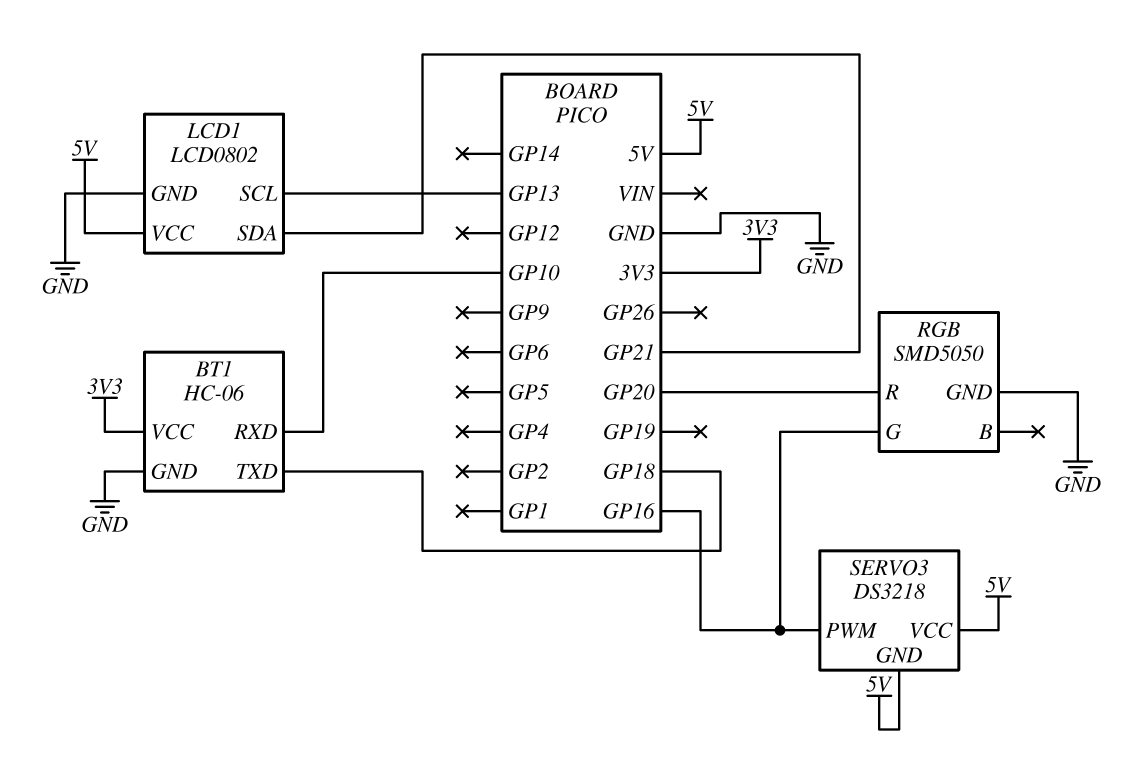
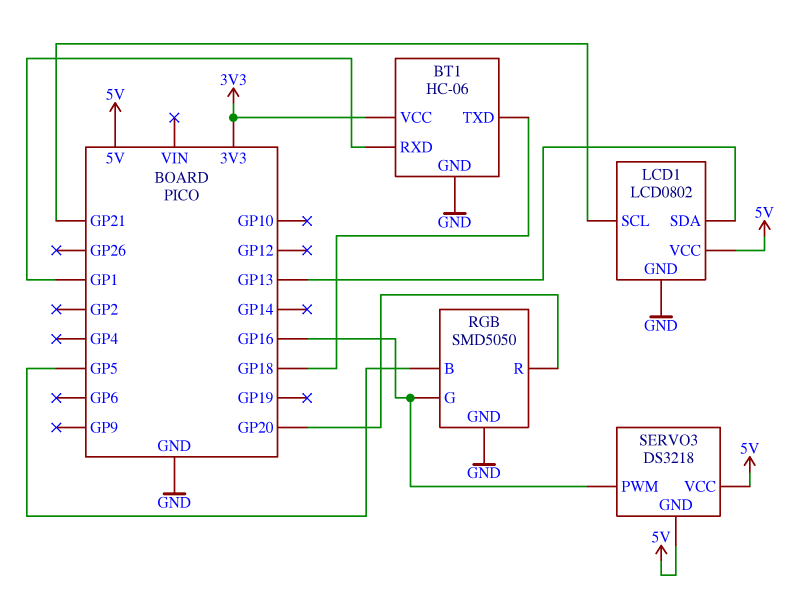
BT1 pin RXD: GP10 -> GP1
LCD1 pin SCL: GP13 -> GP21
LCD1 pin SDA: GP21 -> GP13
RGB pin B: none -> GP5

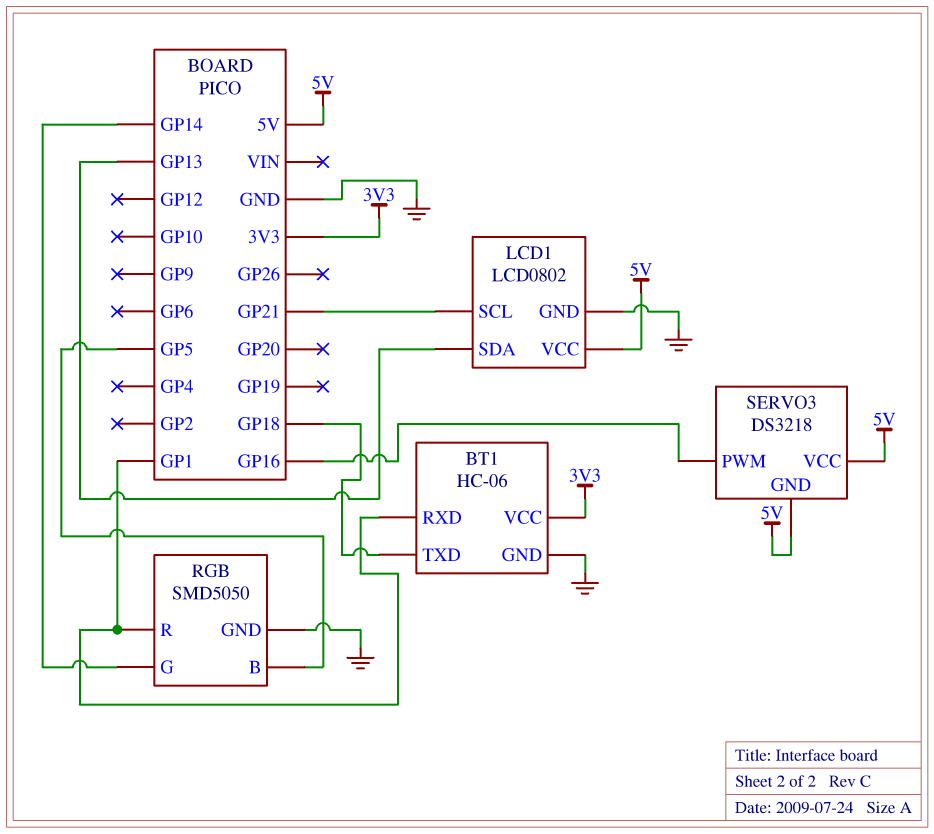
RGB pin G: GP16 -> GP14
RGB pin R: GP20 -> GP1

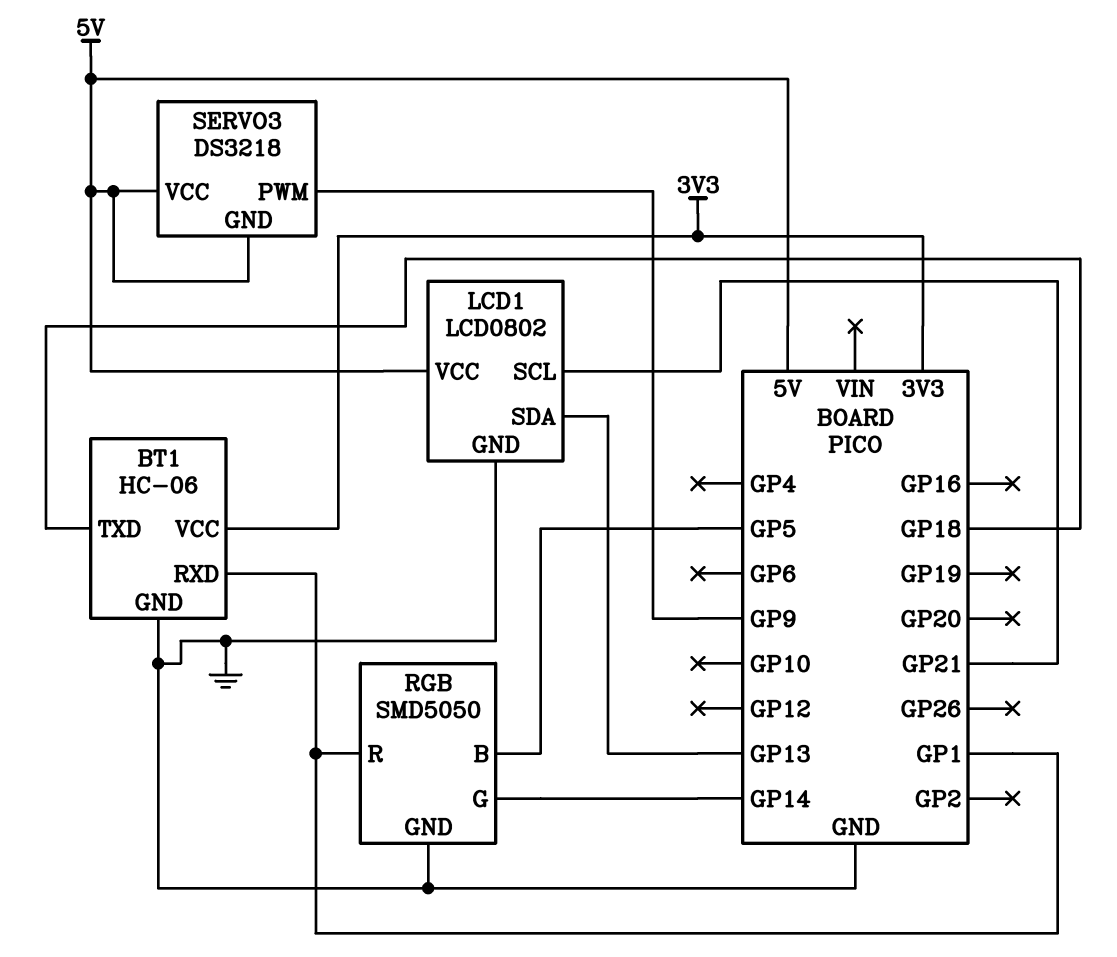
SERVO3 pin PWM: GP16 -> GP9

